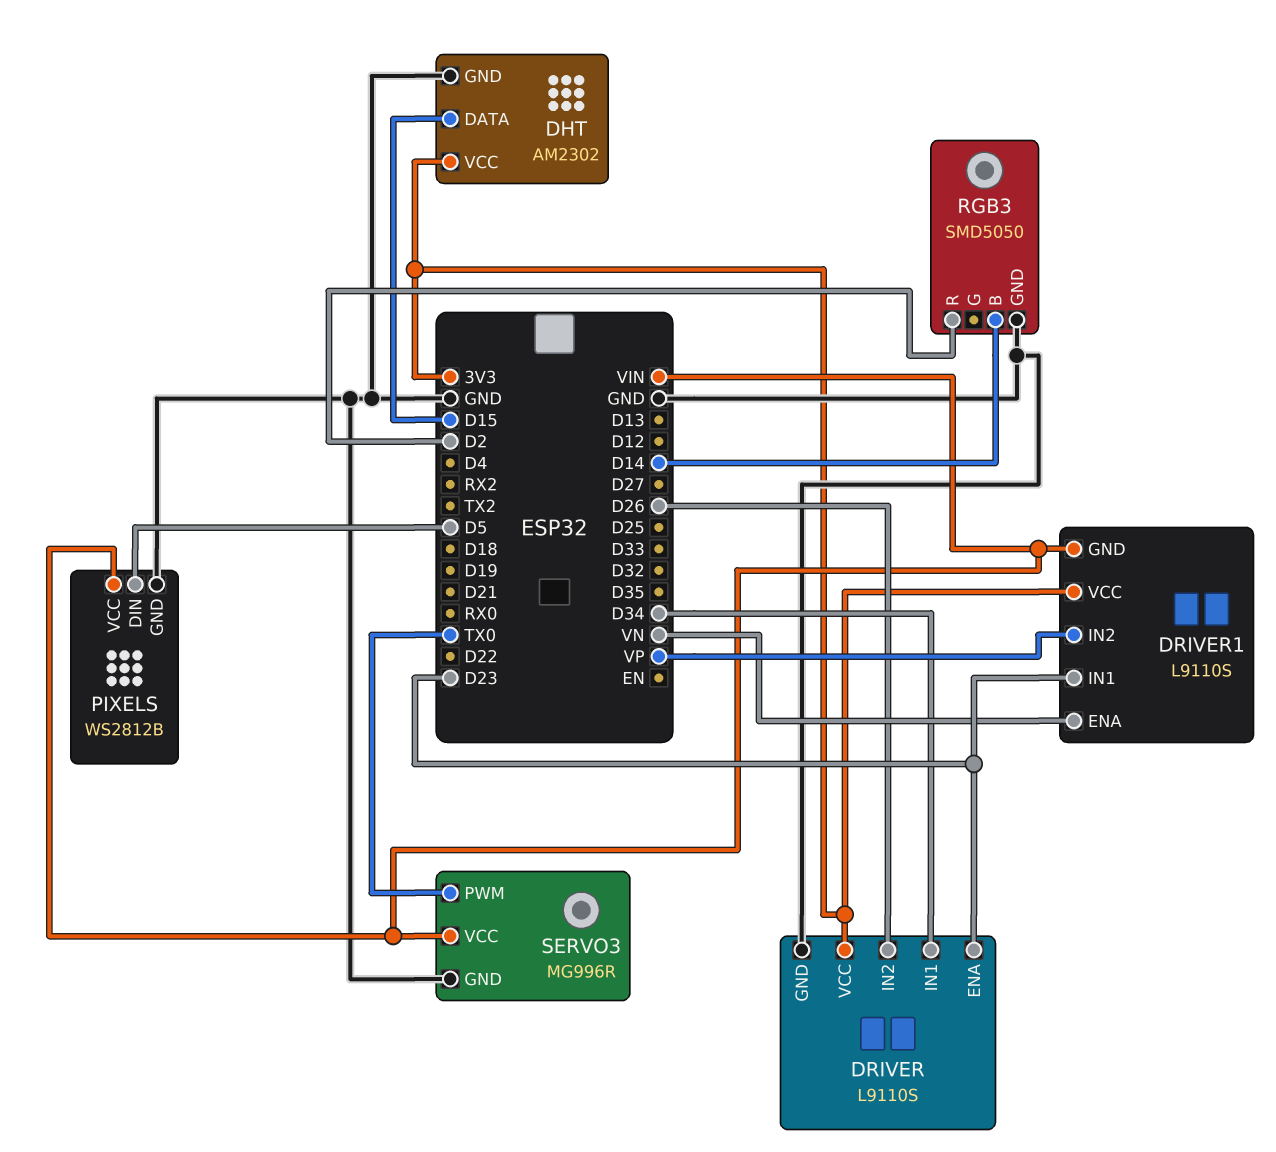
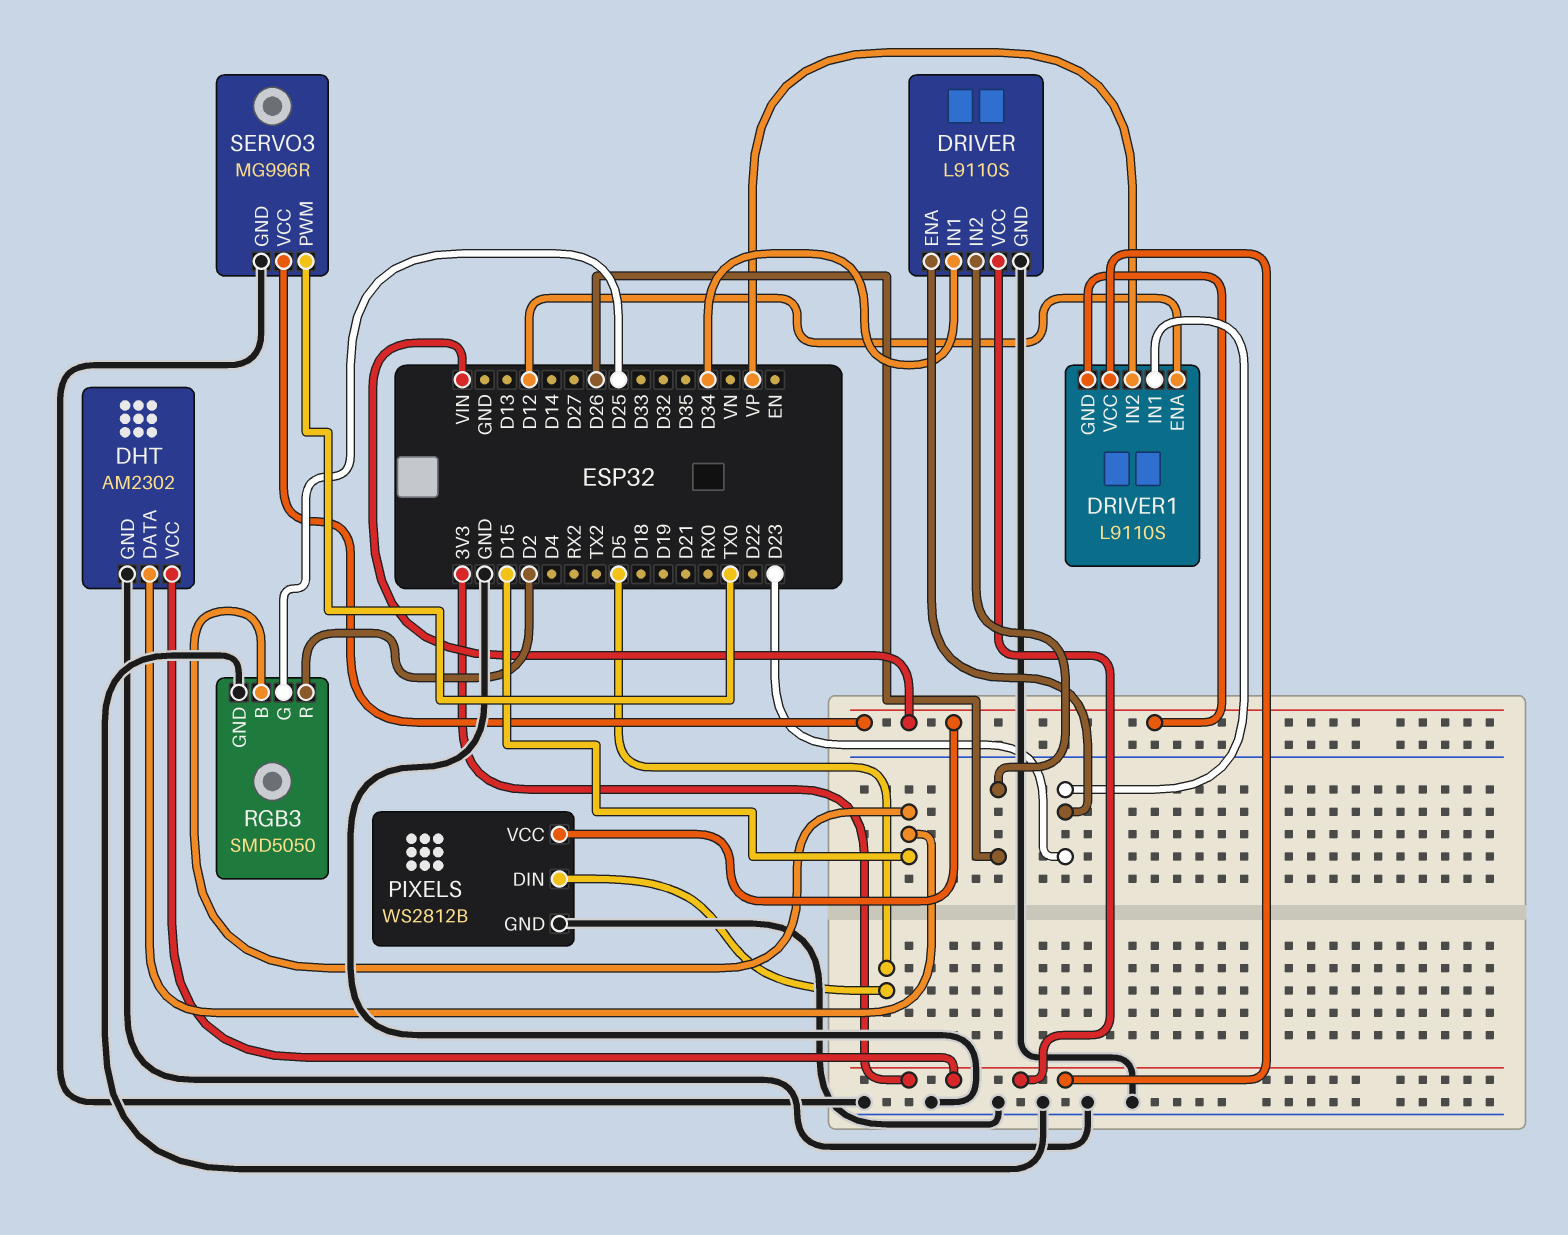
DRIVER1 pin ENA: VN -> D12
RGB3 pin B: D14 -> D15
RGB3 pin G: none -> D25

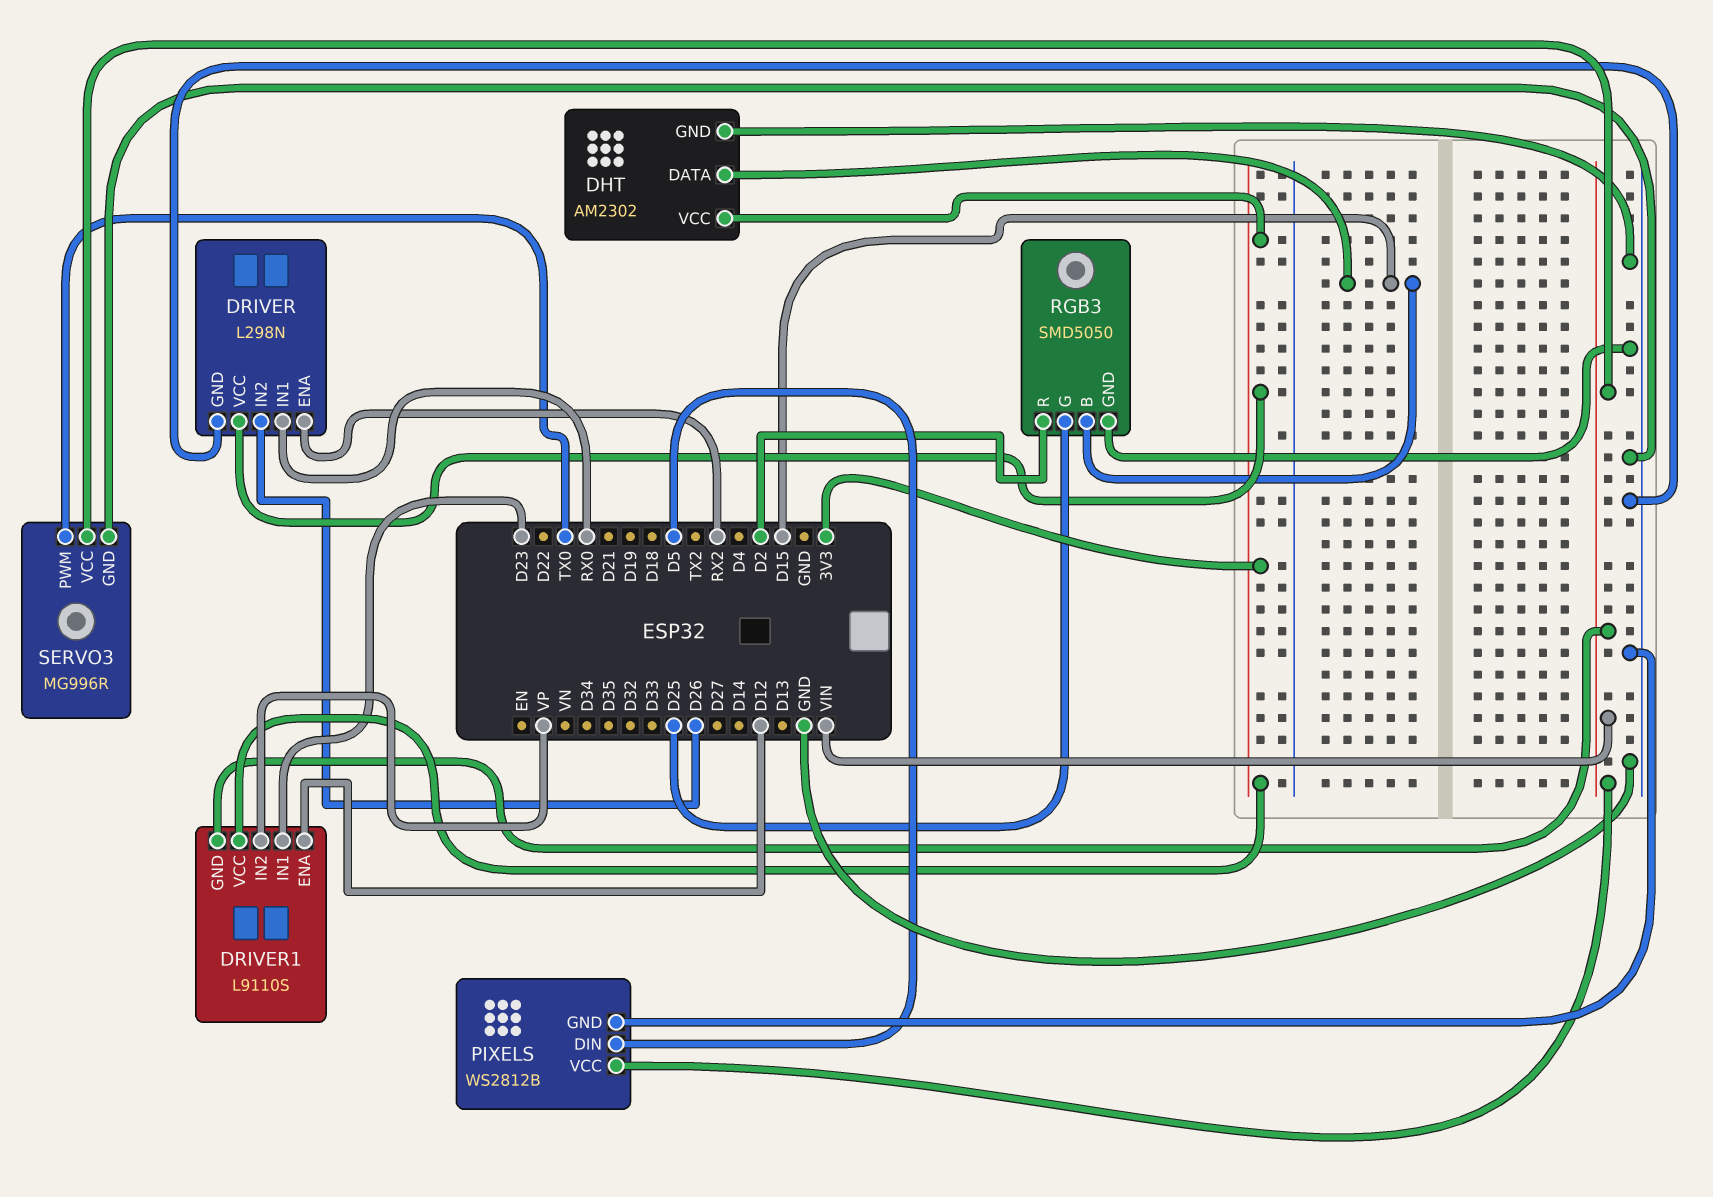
DRIVER: L9110S -> L298N
DRIVER pin ENA: D23 -> RX2
DRIVER pin IN1: D34 -> RX0

